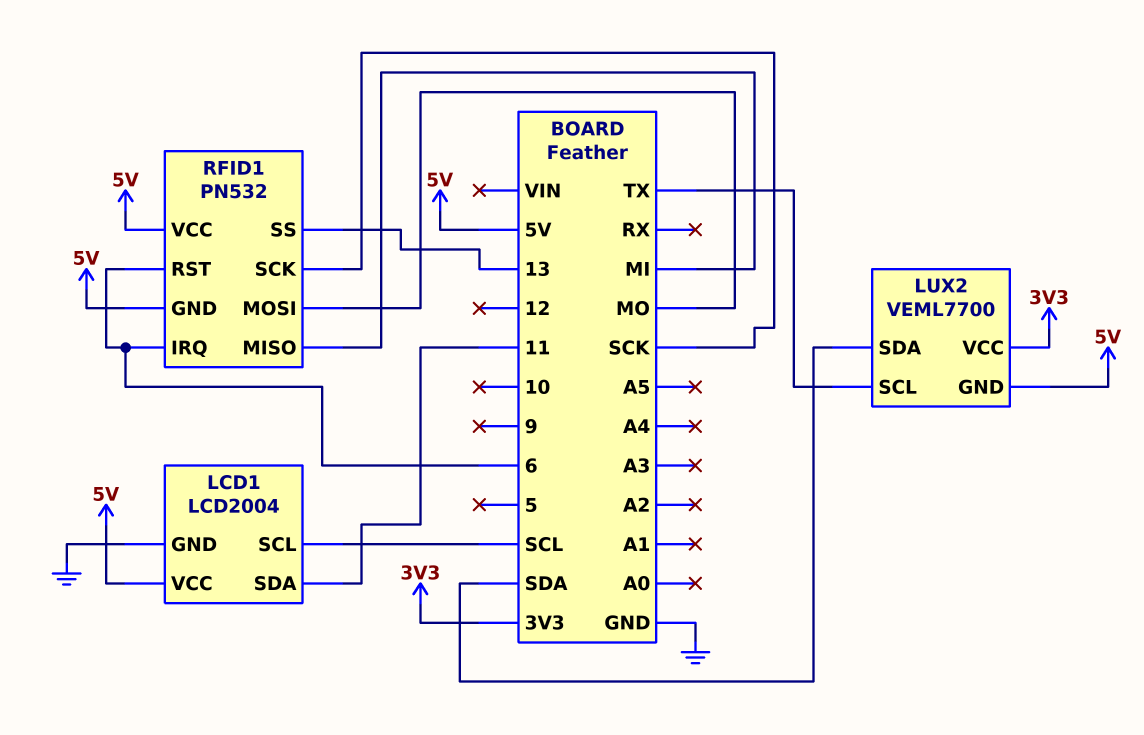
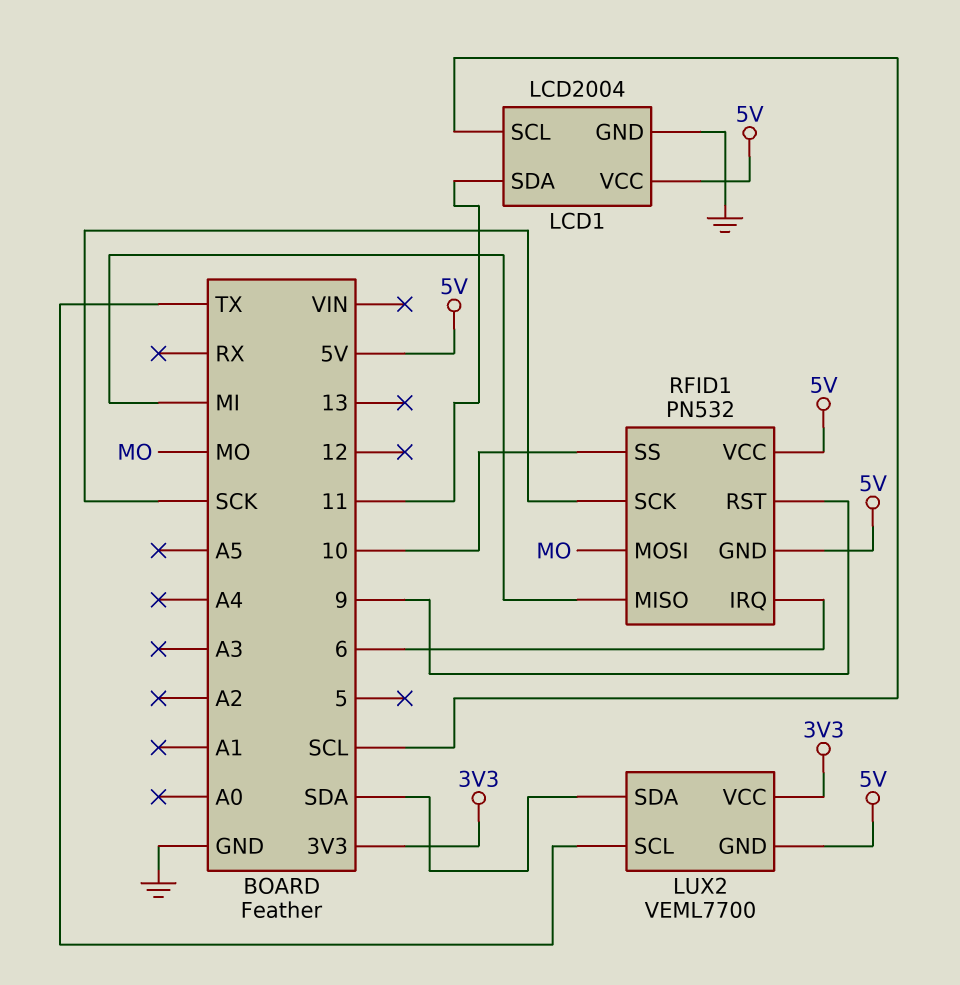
RFID1 pin RST: 6 -> 9
RFID1 pin SS: 13 -> 10

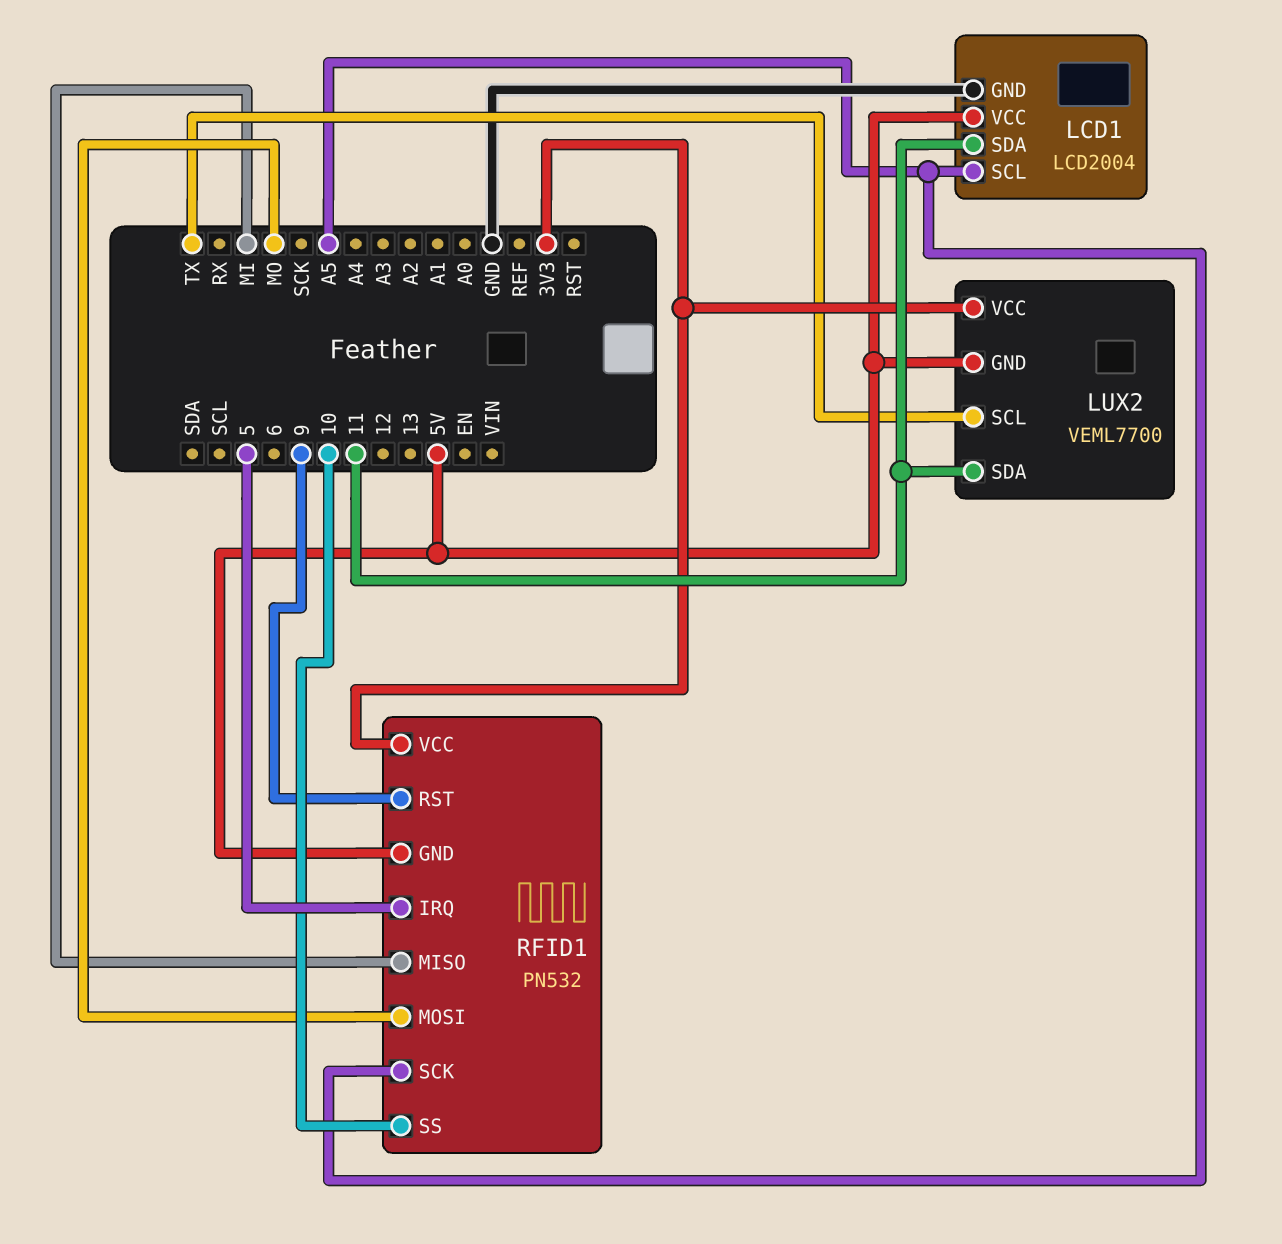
LCD1 pin SCL: SCL -> A5
LUX2 pin SDA: SDA -> 11
RFID1 pin IRQ: 6 -> 5
RFID1 pin SCK: SCK -> A5
RFID1 pin VCC: 5V -> 3V3

